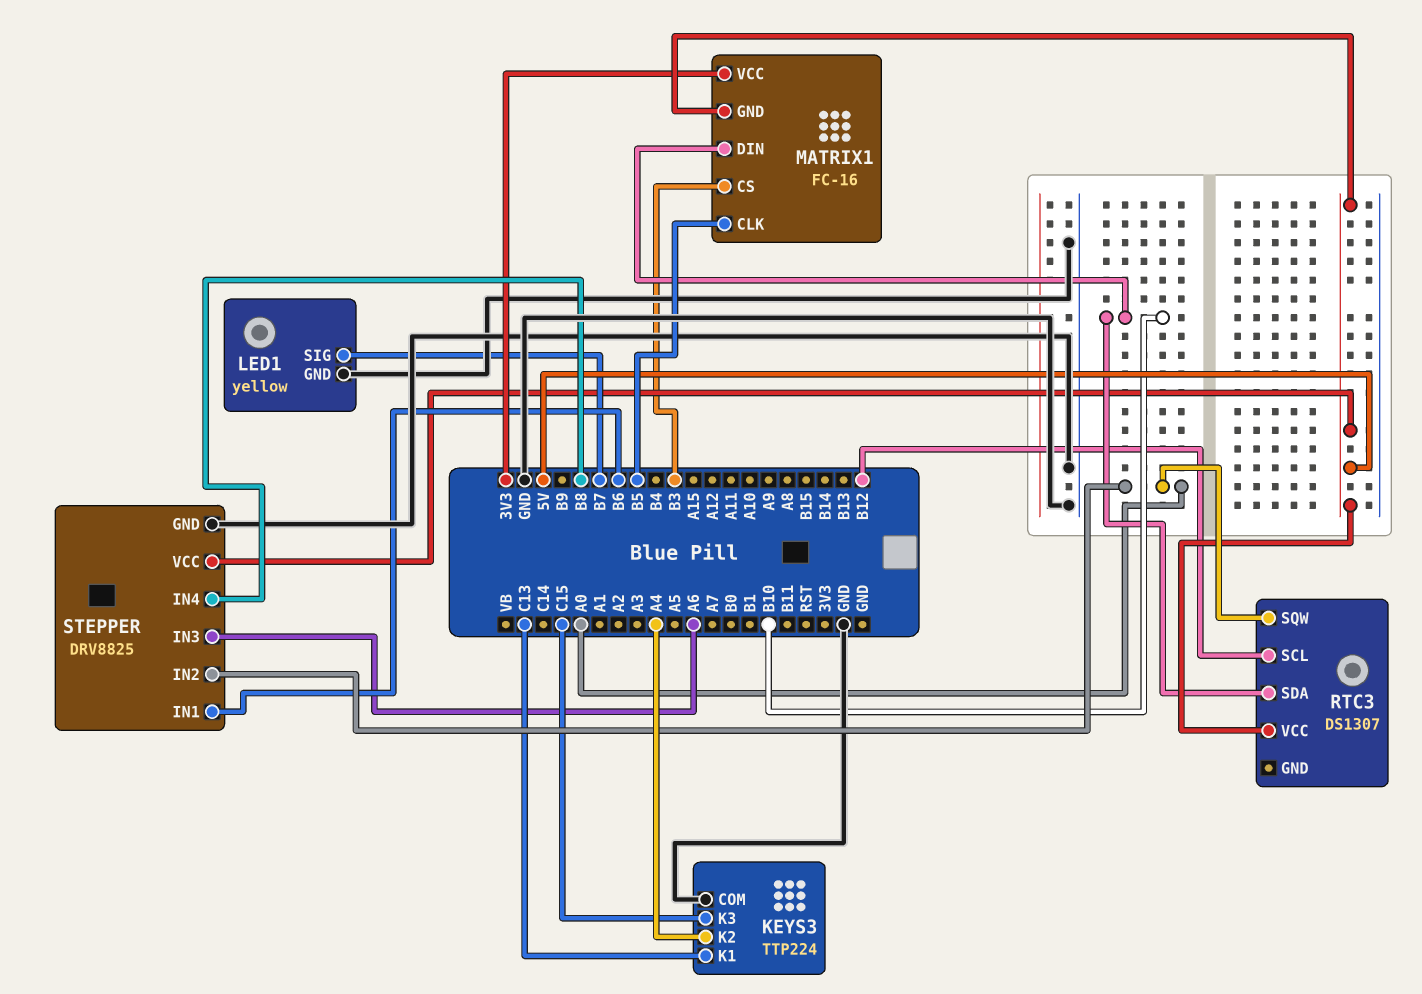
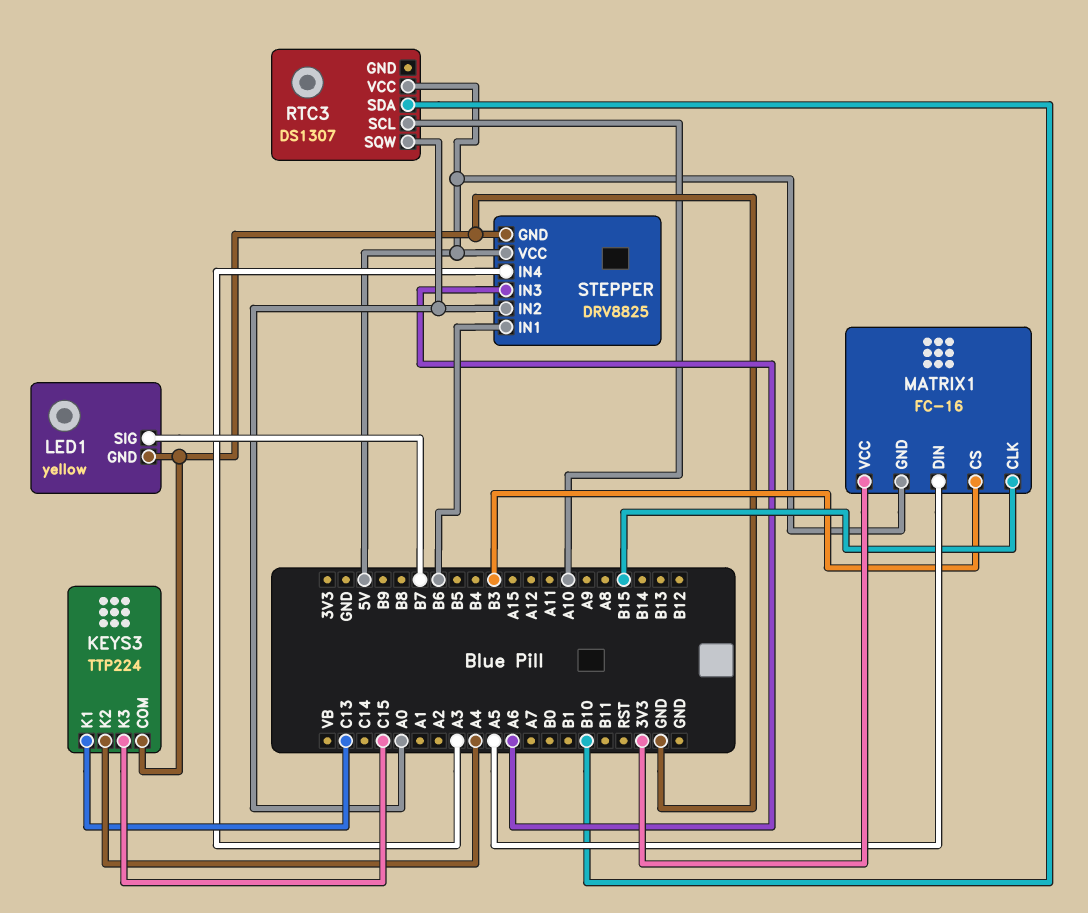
MATRIX1 pin CLK: B5 -> B15
MATRIX1 pin DIN: B10 -> A5
RTC3 pin SCL: B12 -> A10
STEPPER pin IN4: B8 -> A3

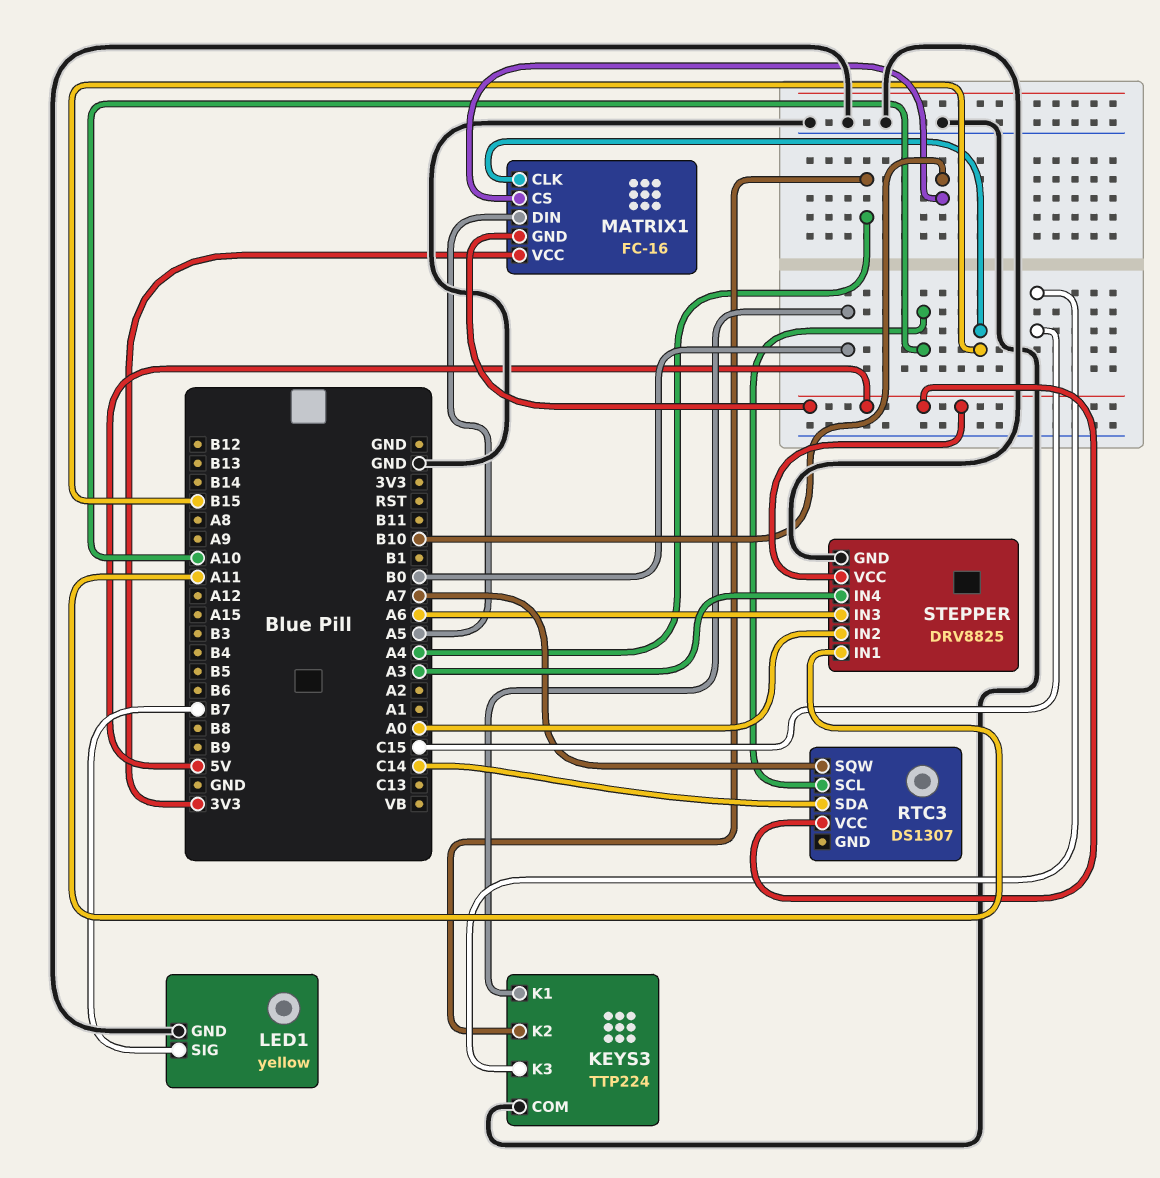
KEYS3 pin K1: C13 -> B0
MATRIX1 pin CS: B3 -> B10
RTC3 pin SDA: B10 -> C14
RTC3 pin SQW: A0 -> A7
STEPPER pin IN1: B6 -> A11

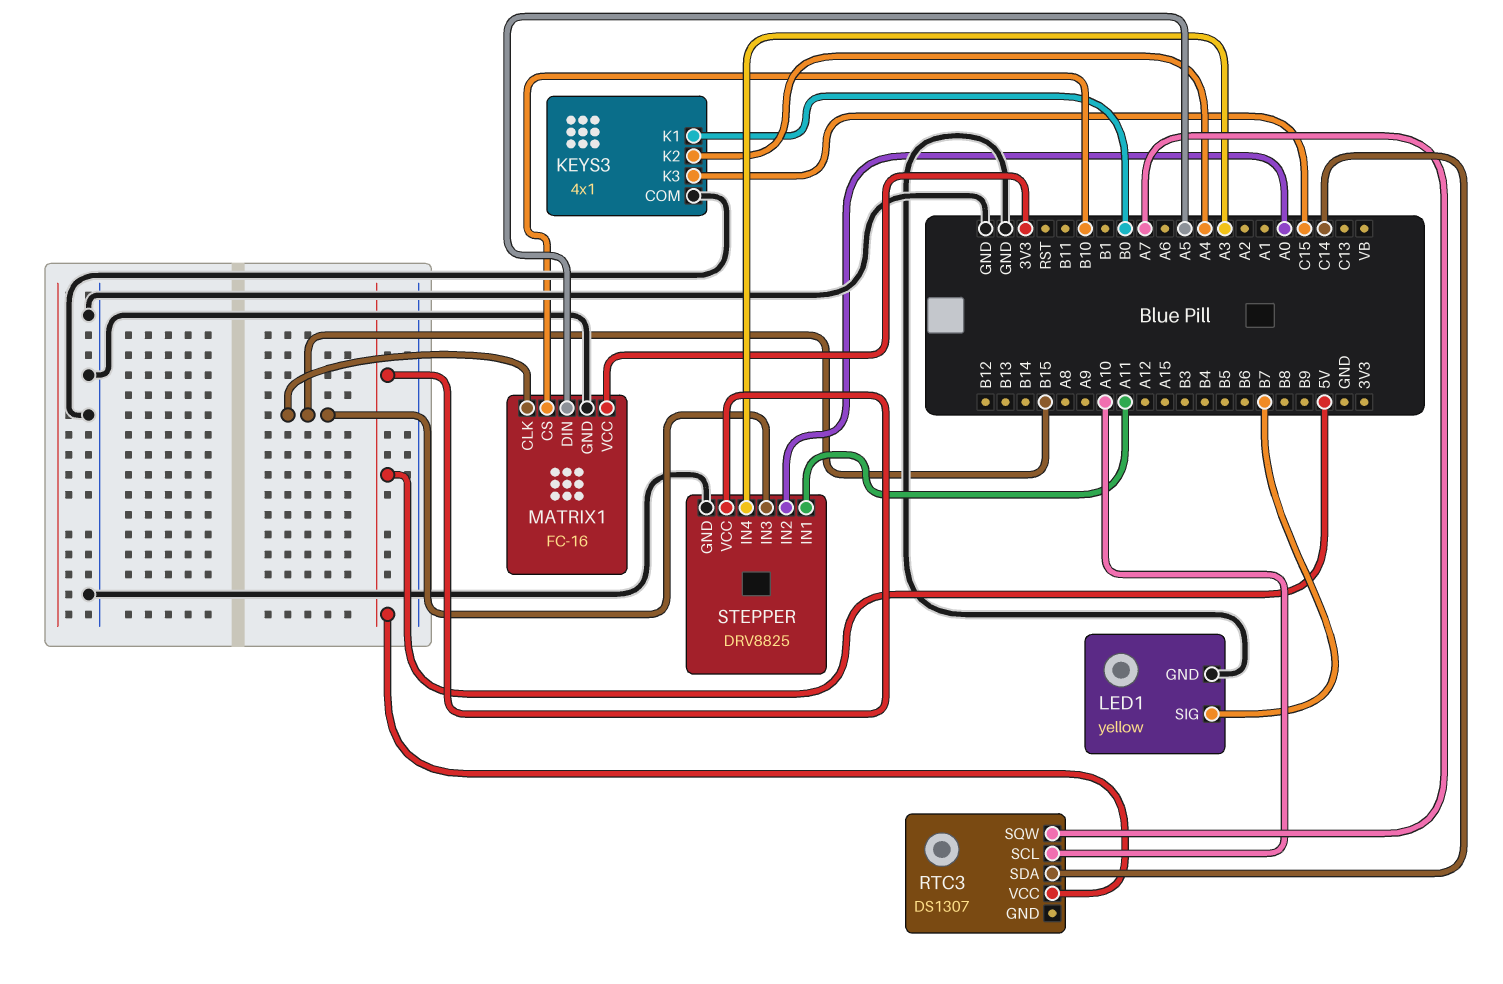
KEYS3: TTP224 -> 4x1
MATRIX1 pin GND: 5V -> GND
STEPPER pin IN3: A6 -> B15

